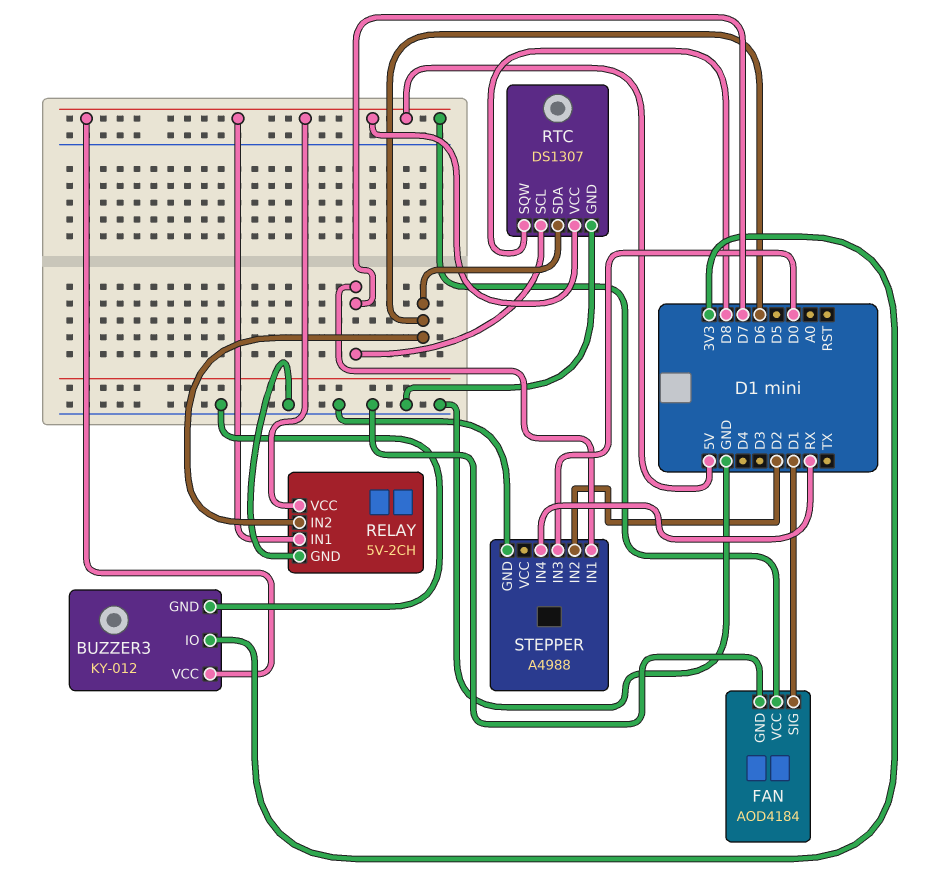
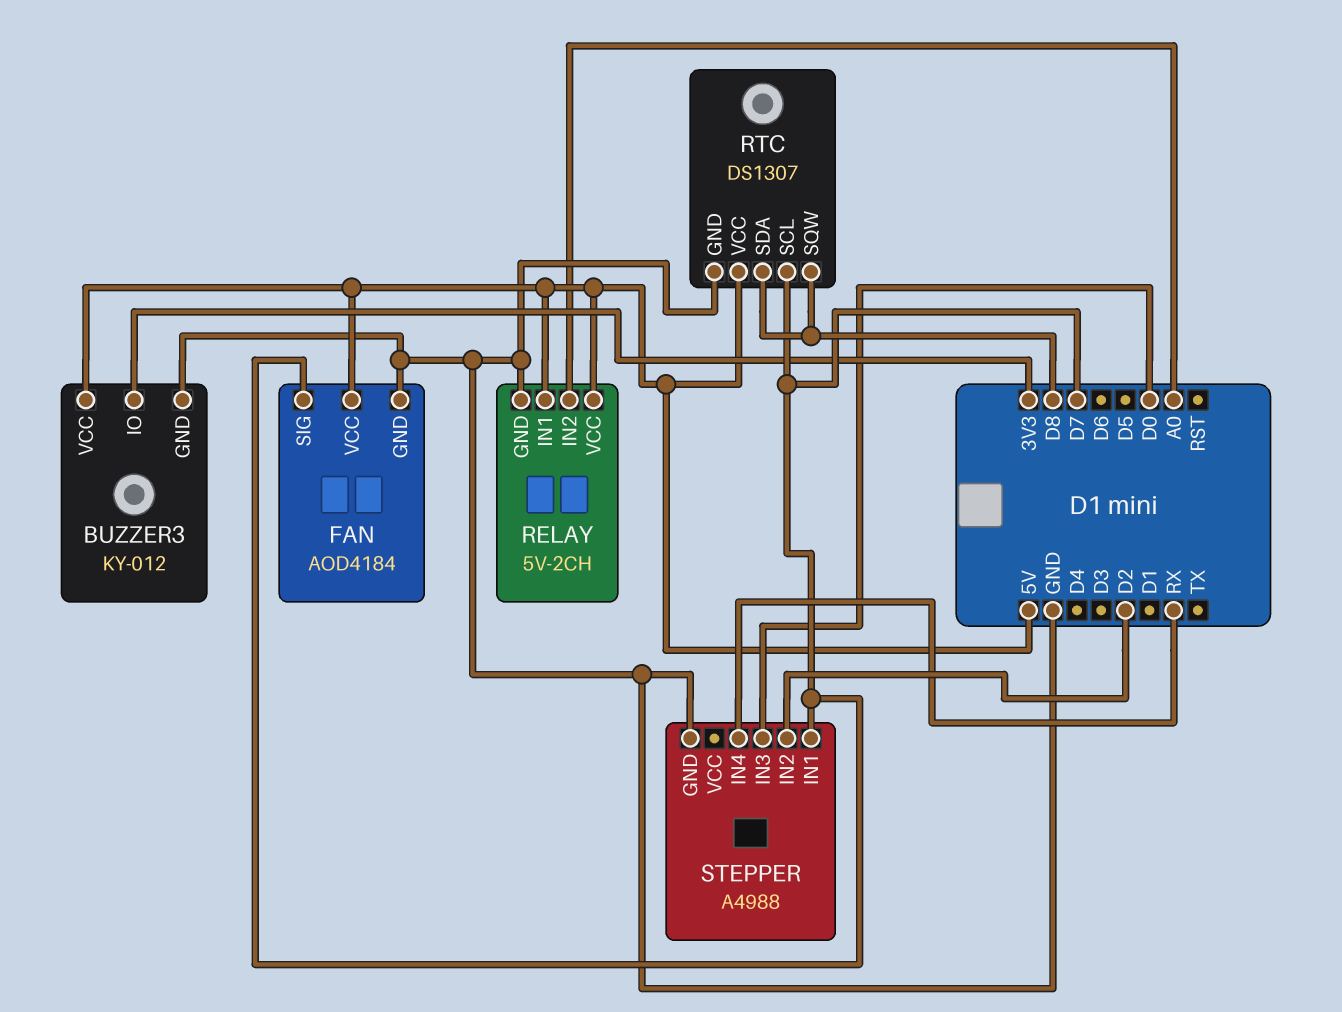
FAN pin SIG: D1 -> D7
RELAY pin IN2: D6 -> A0
RTC pin SDA: D6 -> D8

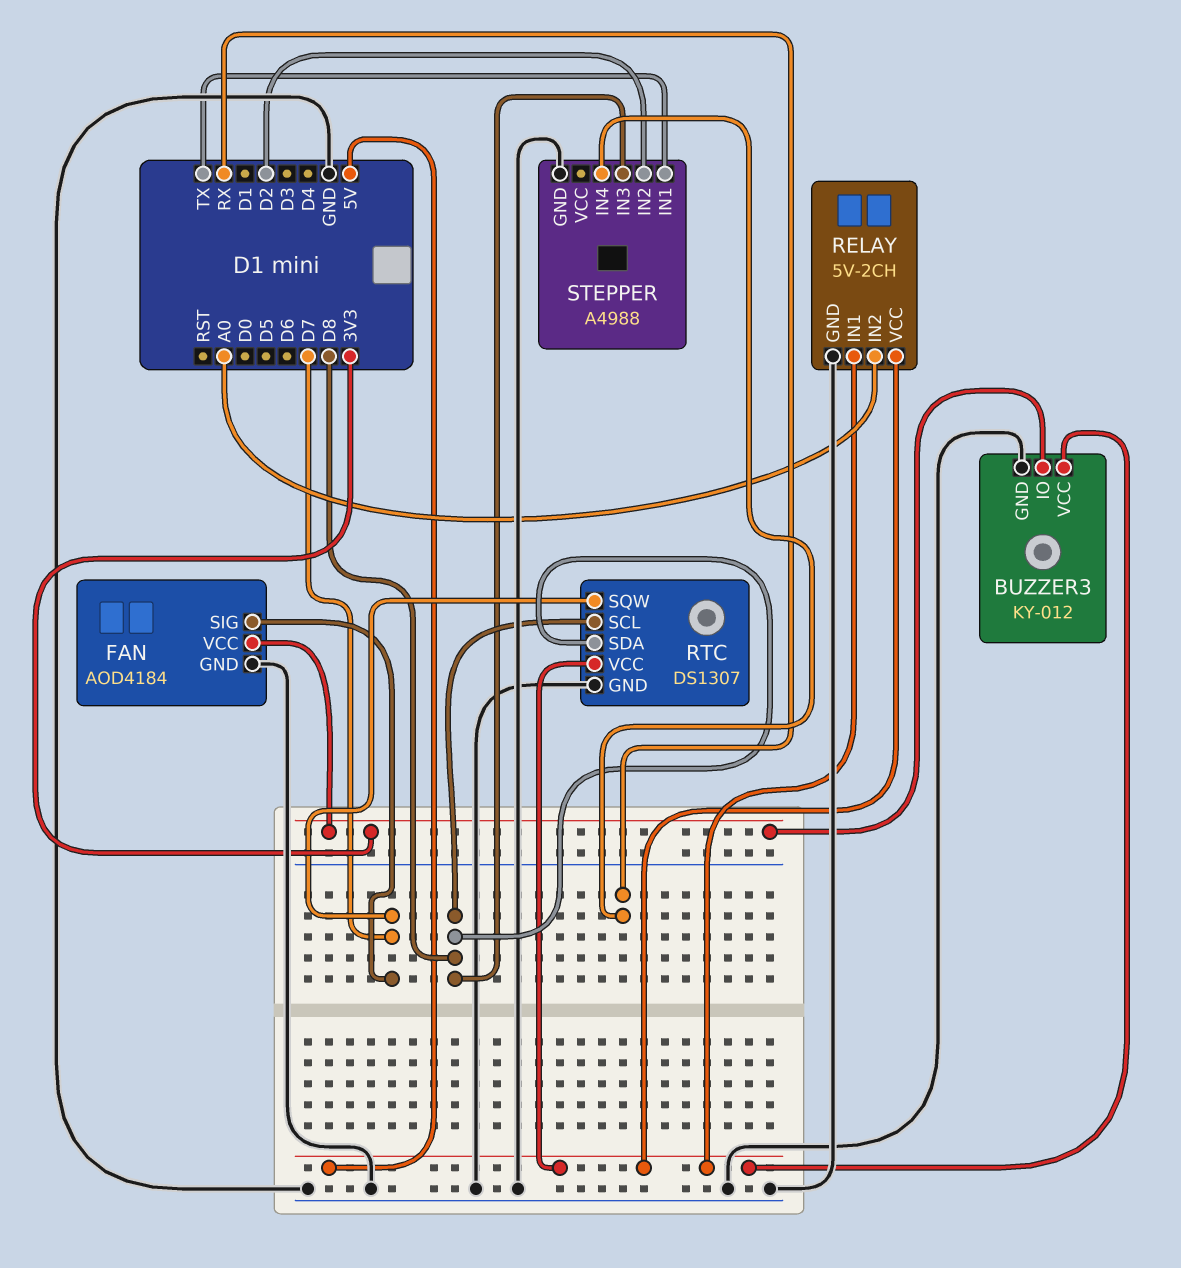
FAN pin VCC: 5V -> 3V3
RTC pin SCL: D7 -> D8
RTC pin SQW: D8 -> D7
STEPPER pin IN1: D7 -> TX
STEPPER pin IN3: D0 -> D8

